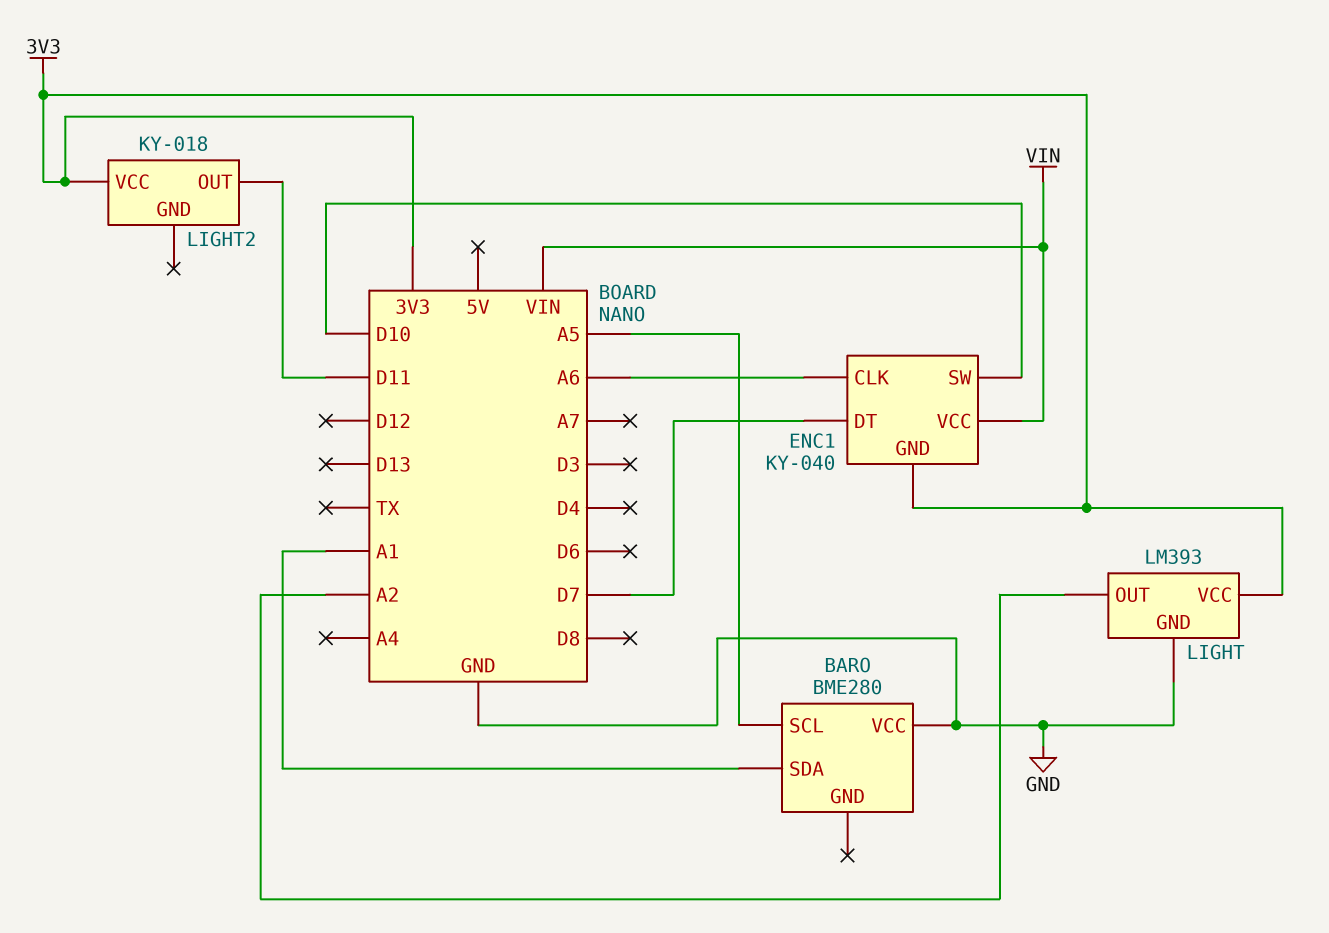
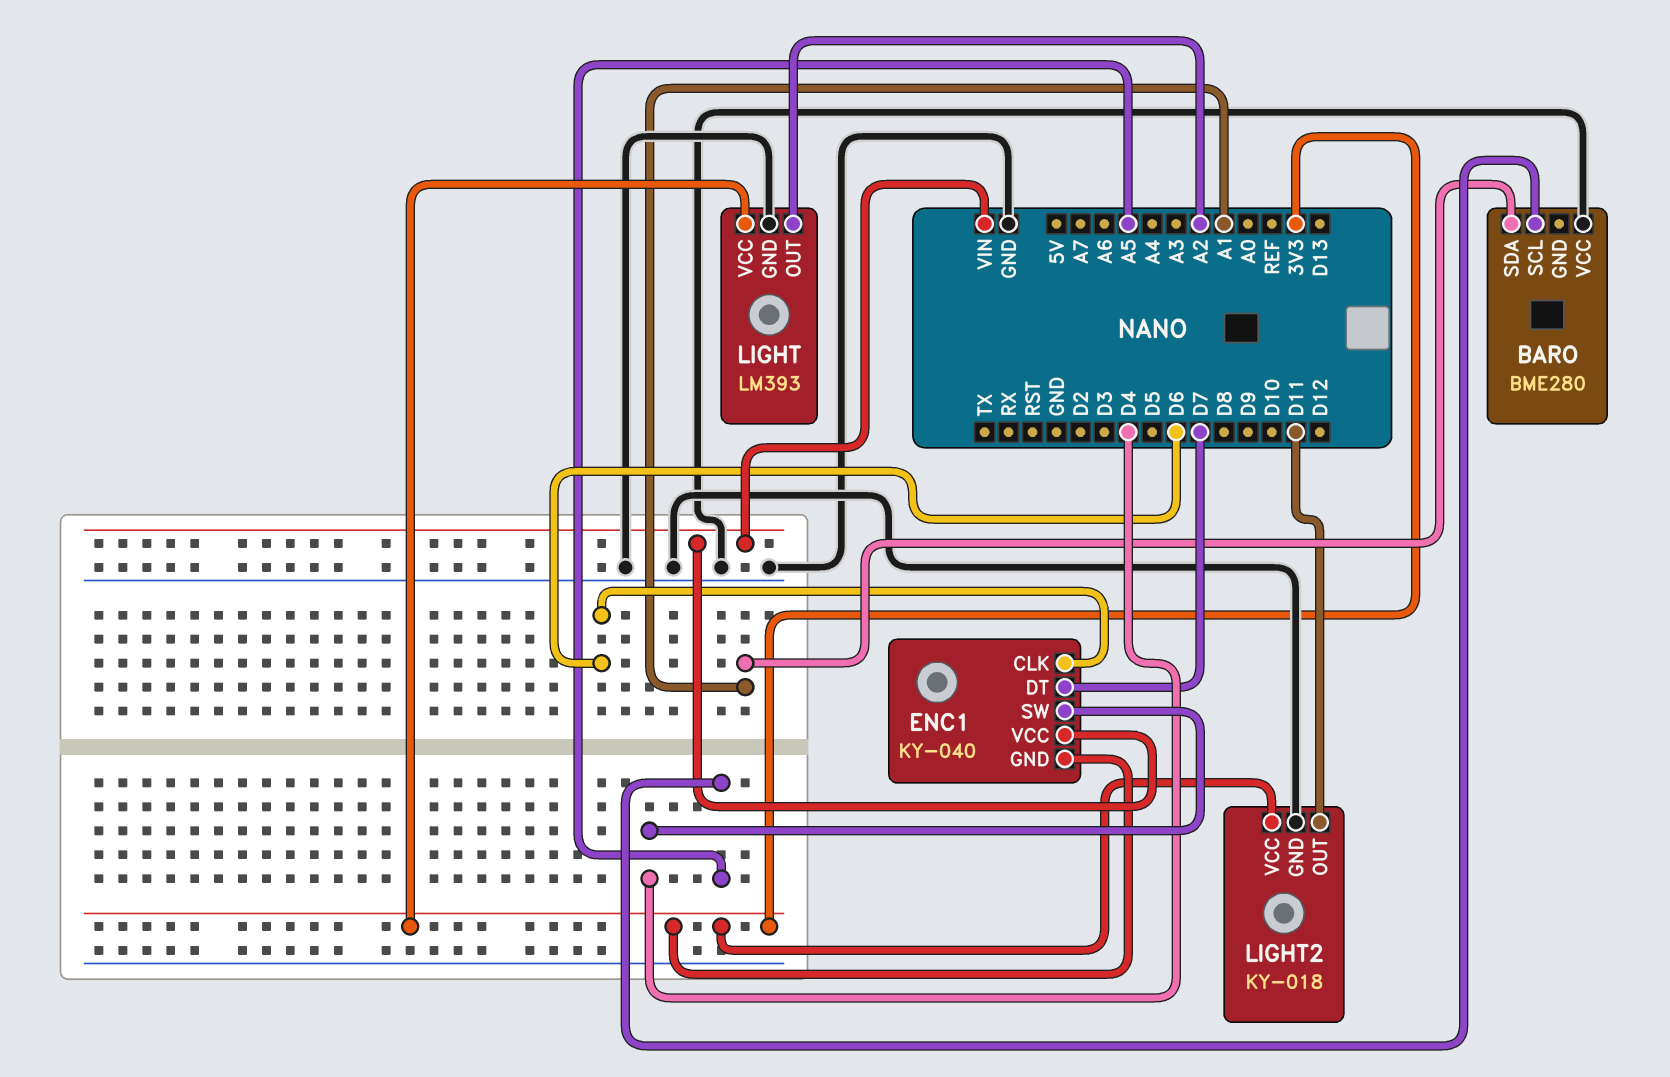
ENC1 pin CLK: A6 -> D6
ENC1 pin SW: D10 -> D4
LIGHT2 pin GND: none -> GND

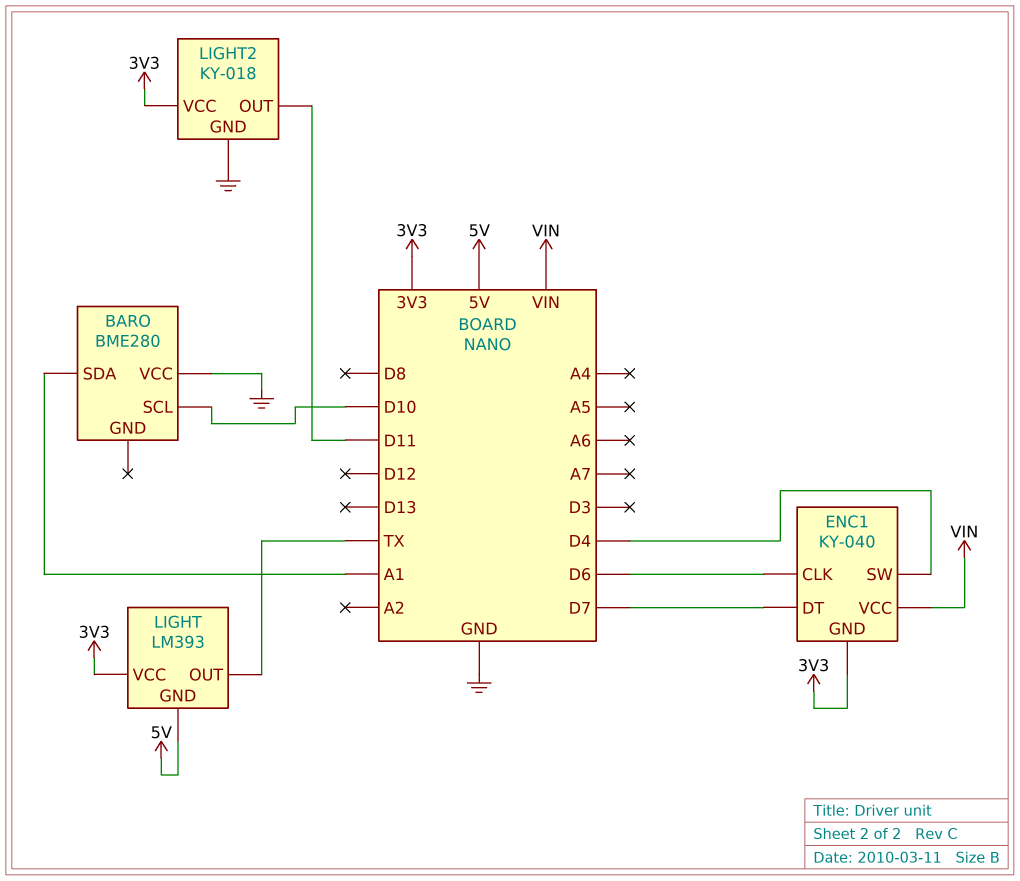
BARO pin SCL: A5 -> D10
LIGHT pin GND: GND -> 5V
LIGHT pin OUT: A2 -> TX

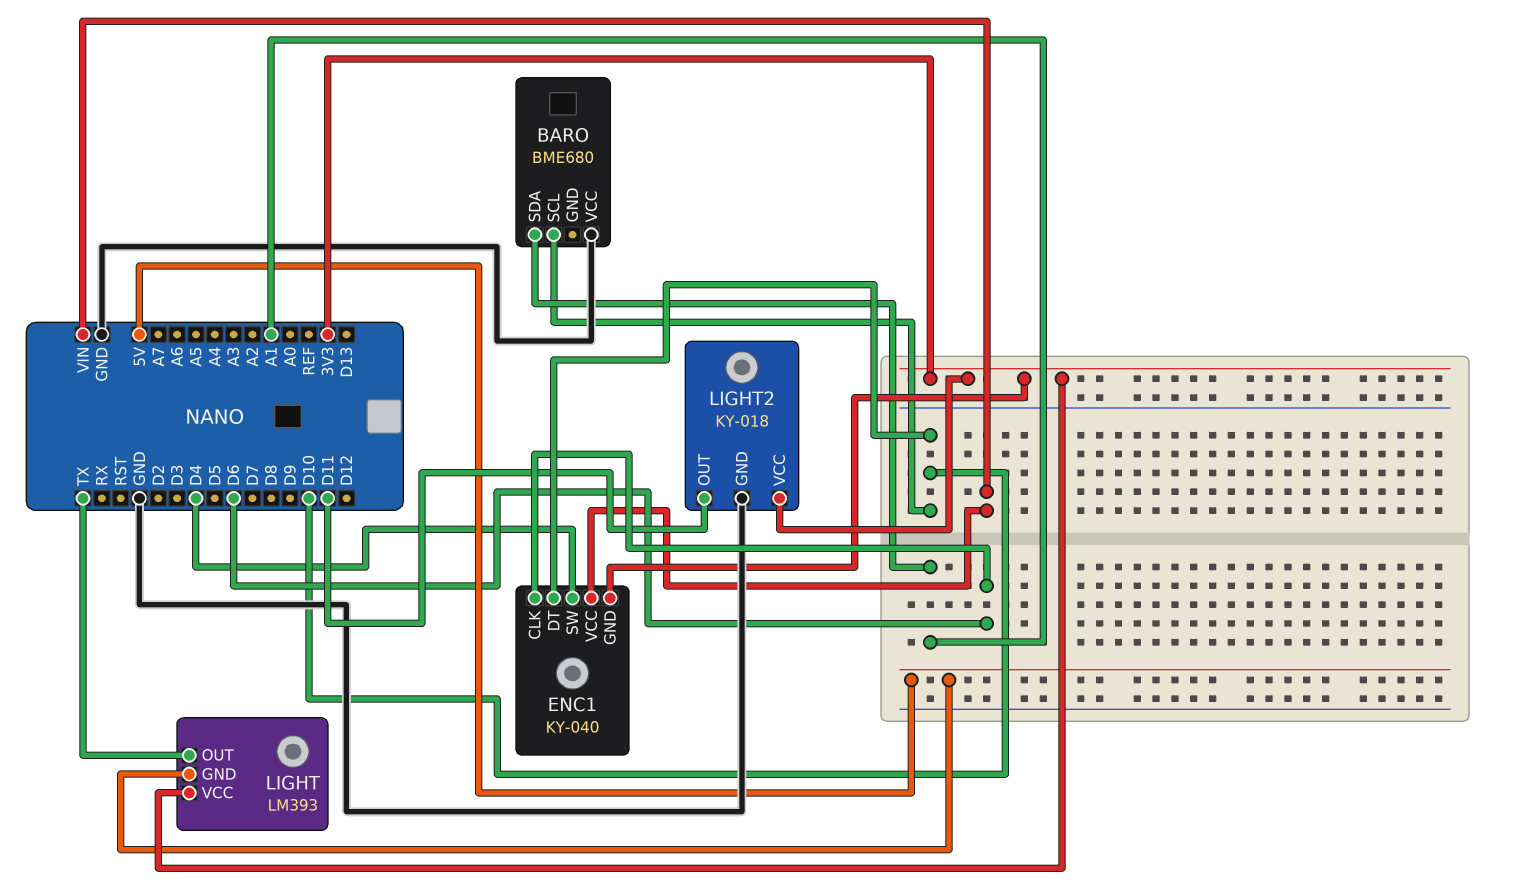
BARO: BME280 -> BME680
ENC1 pin DT: D7 -> D10

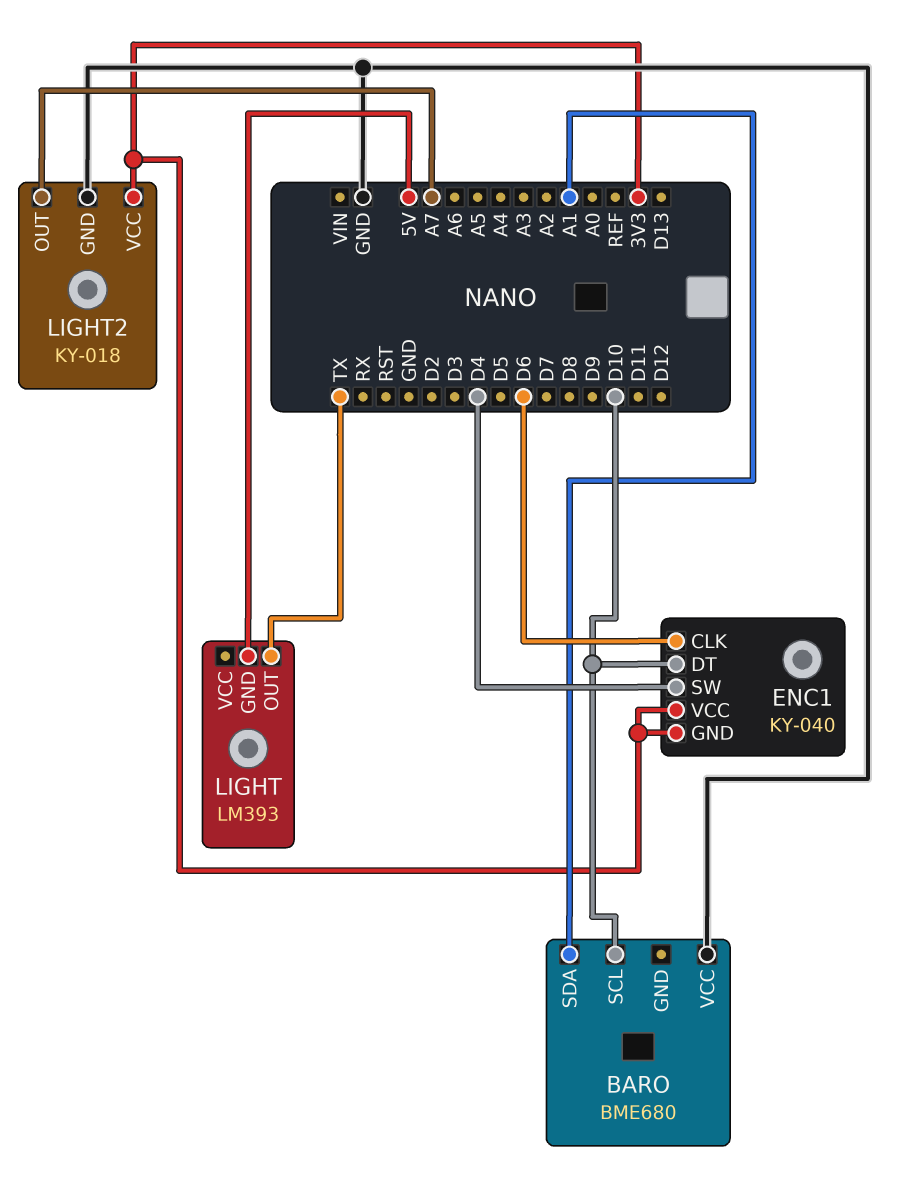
ENC1 pin VCC: VIN -> 3V3
LIGHT pin VCC: 3V3 -> none
LIGHT2 pin OUT: D11 -> A7

